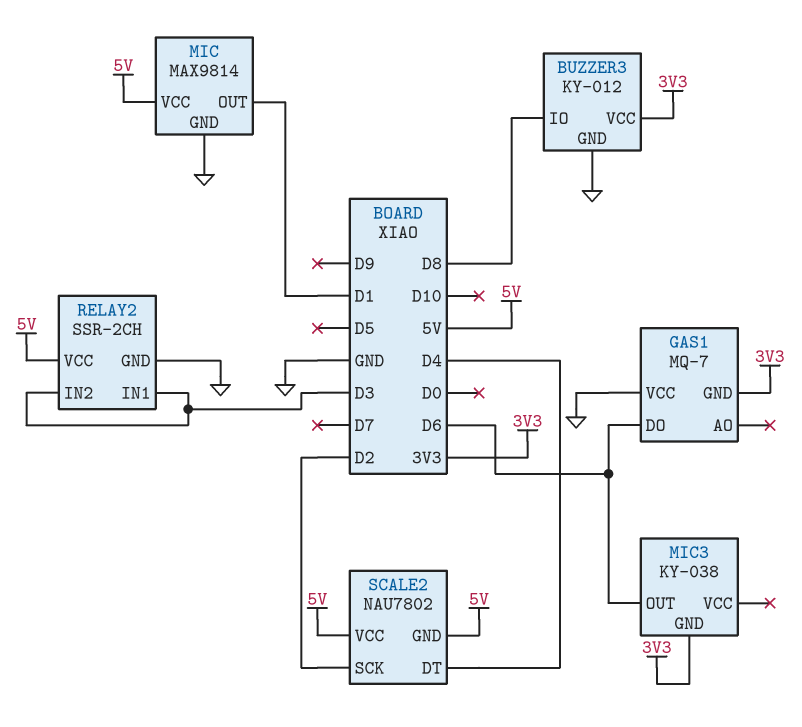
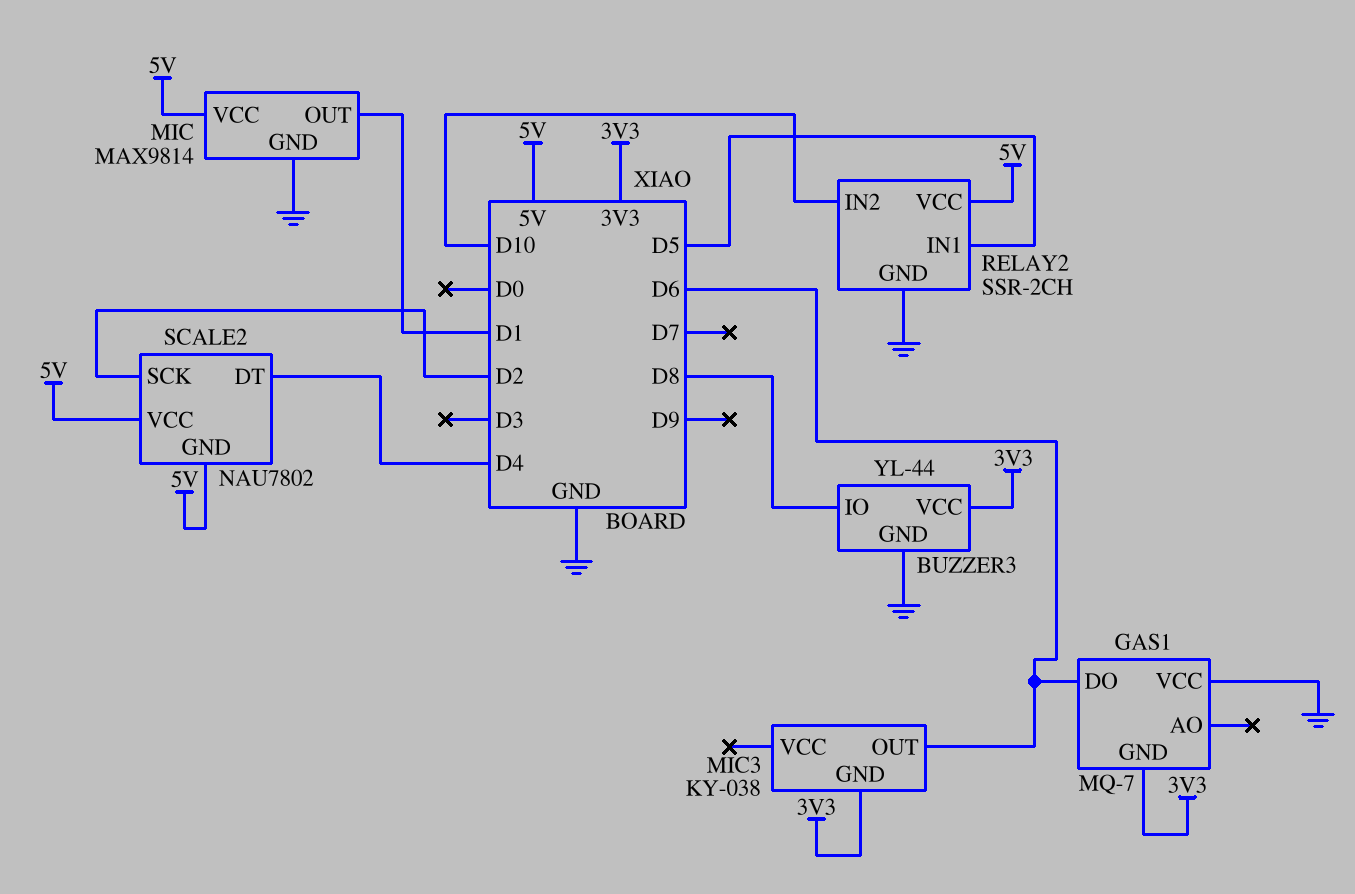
BUZZER3: KY-012 -> YL-44
RELAY2 pin IN1: D3 -> D5
RELAY2 pin IN2: D3 -> D10

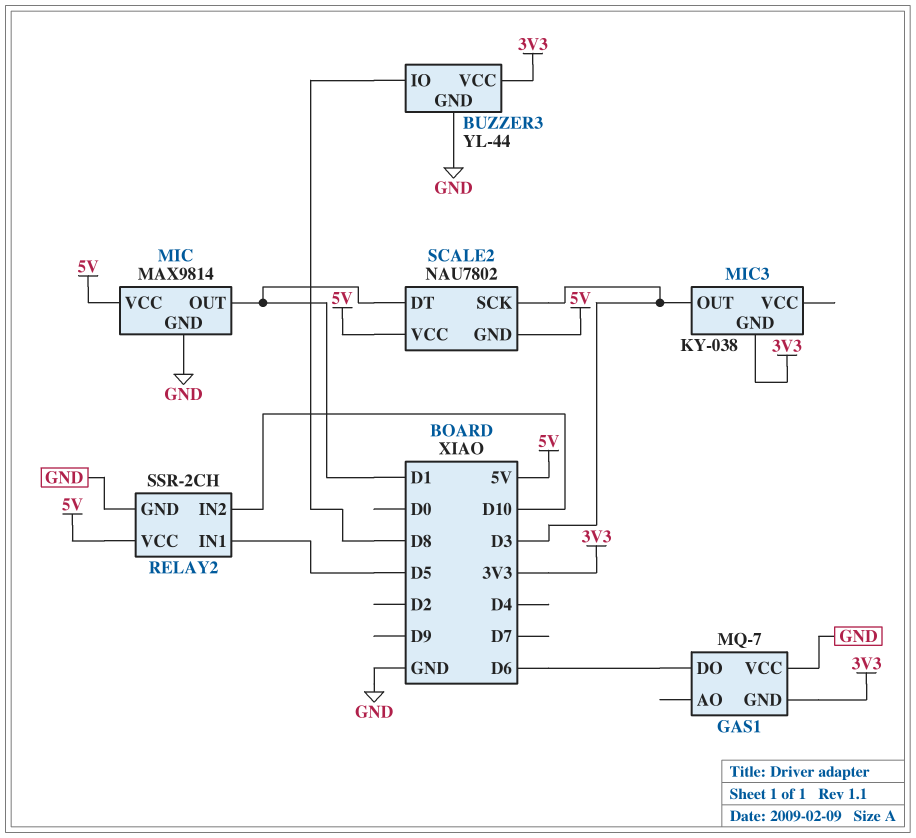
MIC3 pin OUT: D6 -> D3
SCALE2 pin DT: D4 -> D1
SCALE2 pin SCK: D2 -> D3

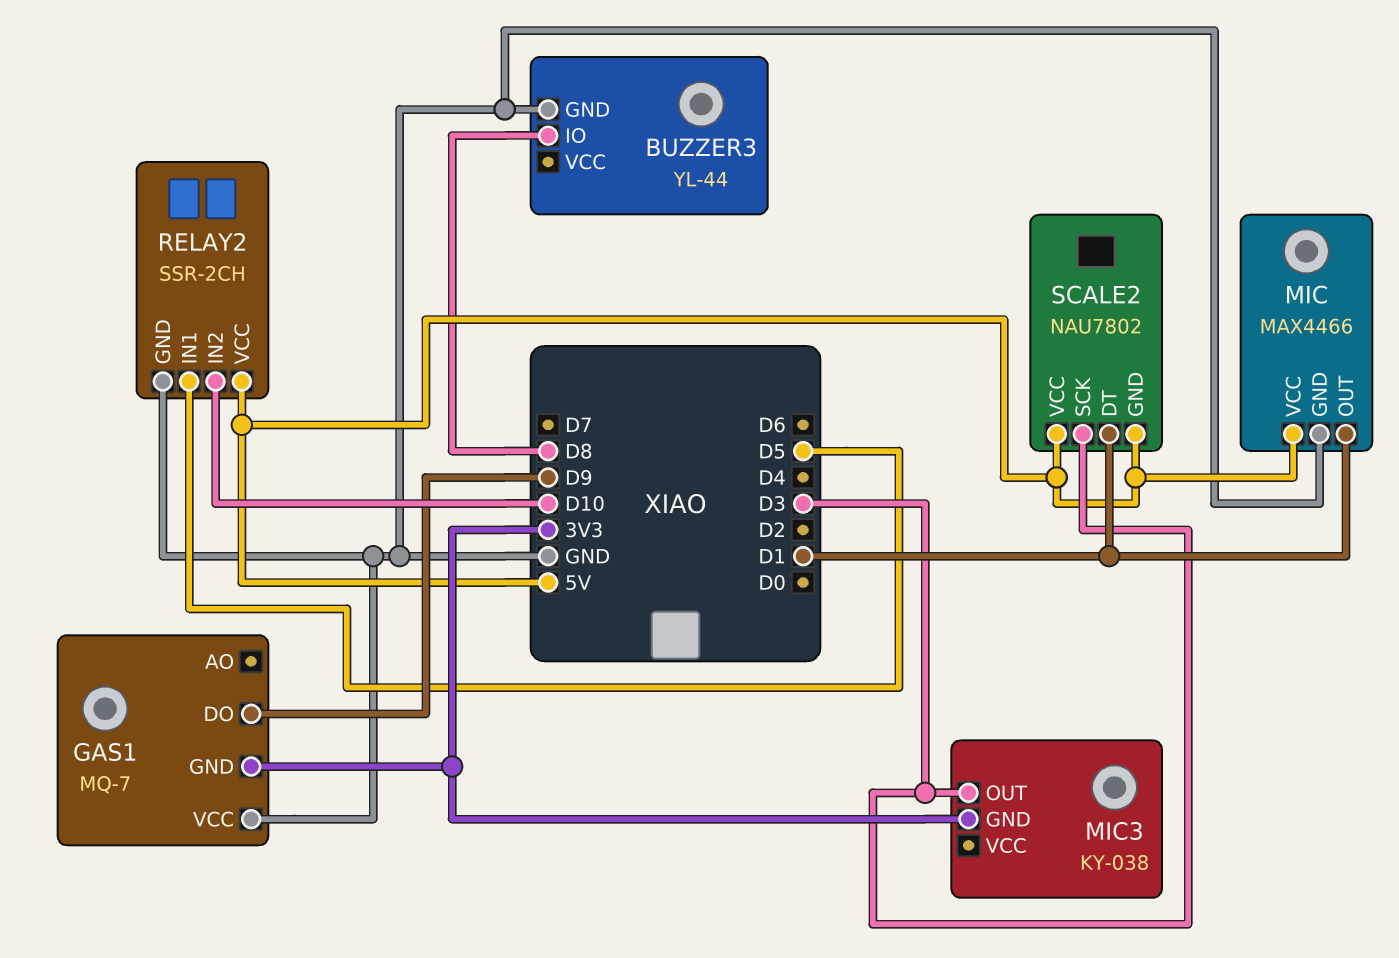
BUZZER3 pin VCC: 3V3 -> none
GAS1 pin DO: D6 -> D9
MIC: MAX9814 -> MAX4466

